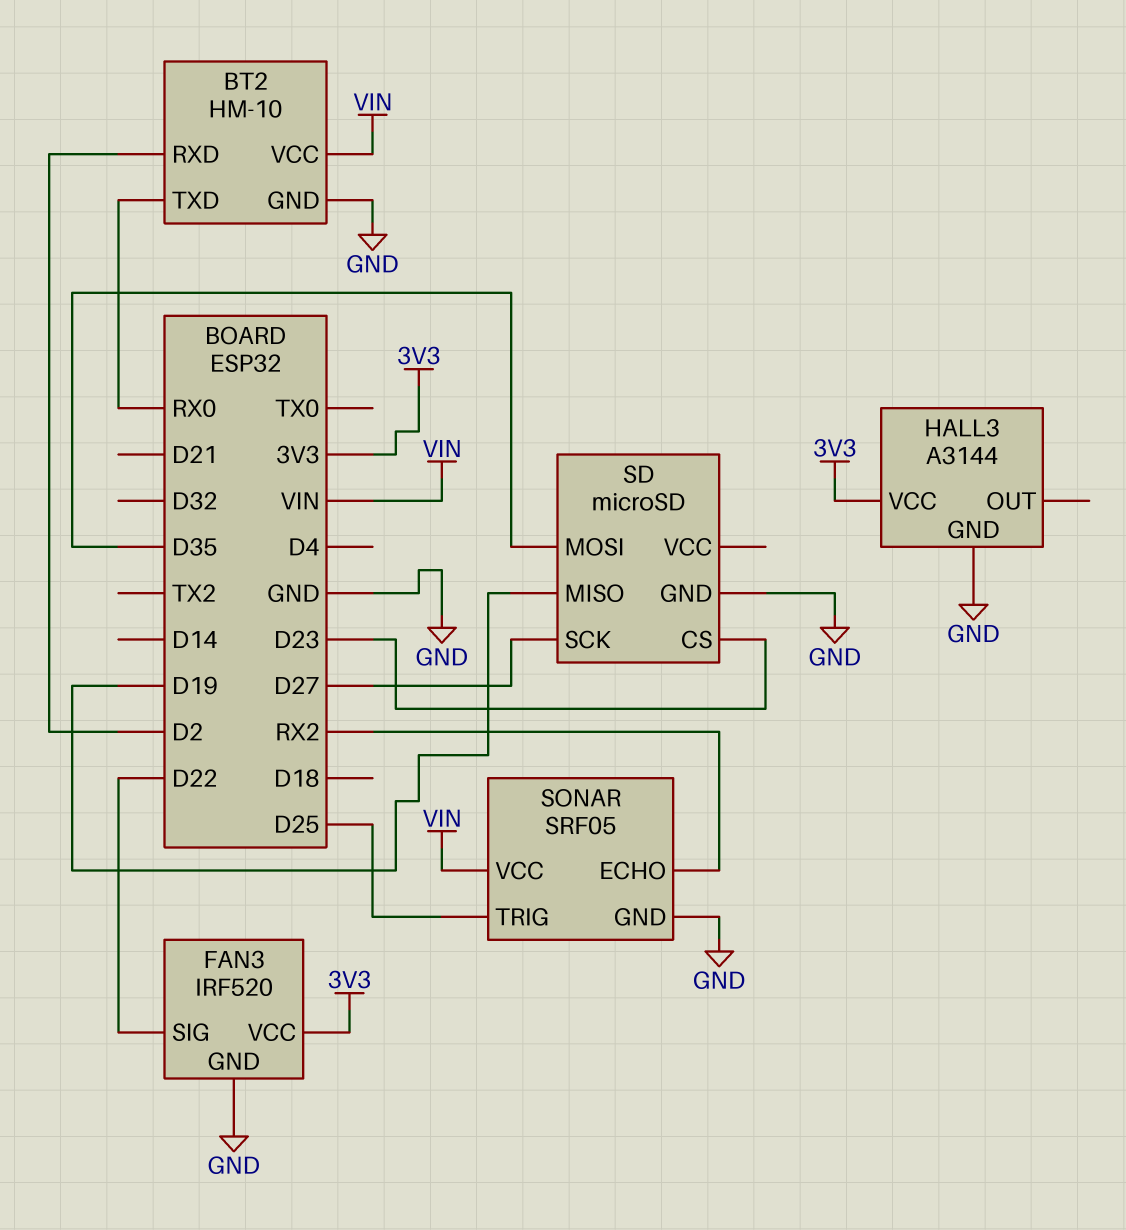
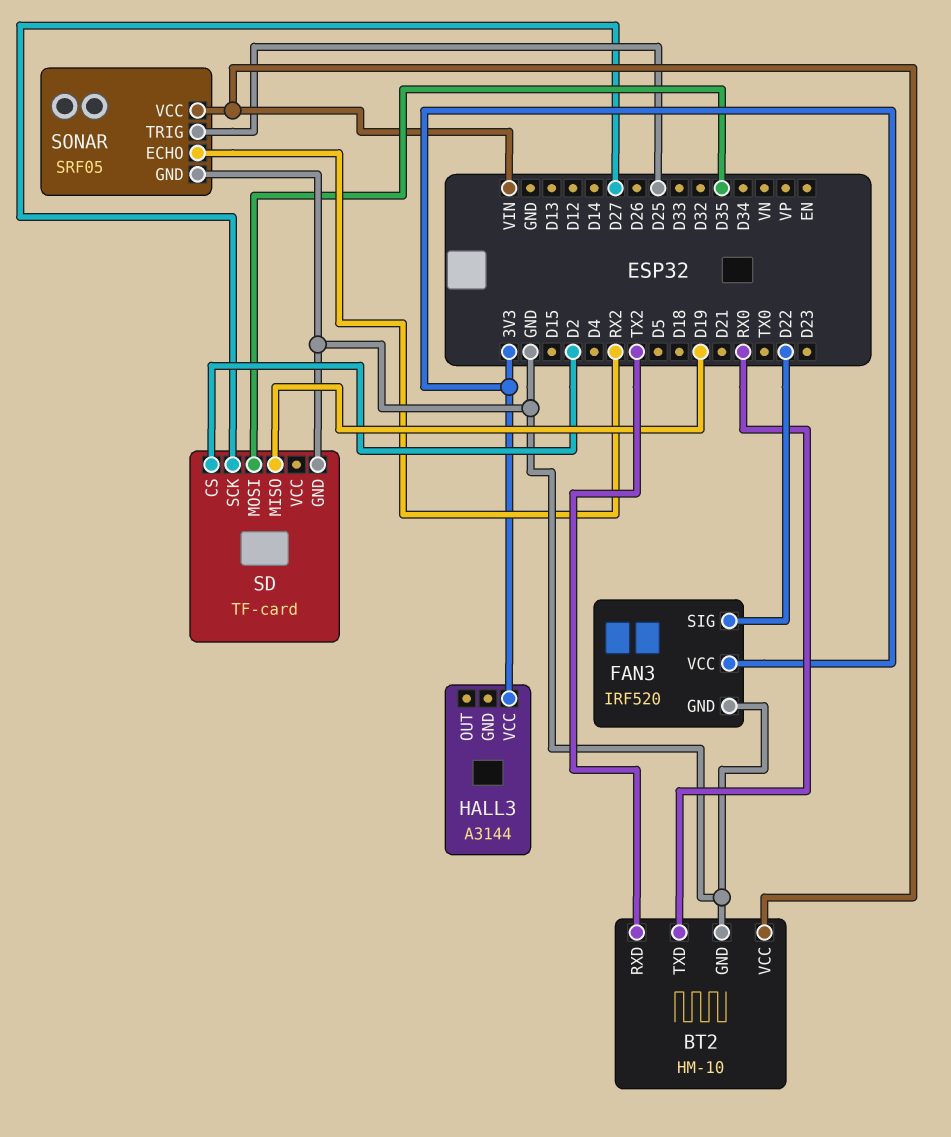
BT2 pin RXD: D2 -> TX2
HALL3 pin GND: GND -> none
SD: microSD -> TF-card
SD pin CS: D23 -> D2

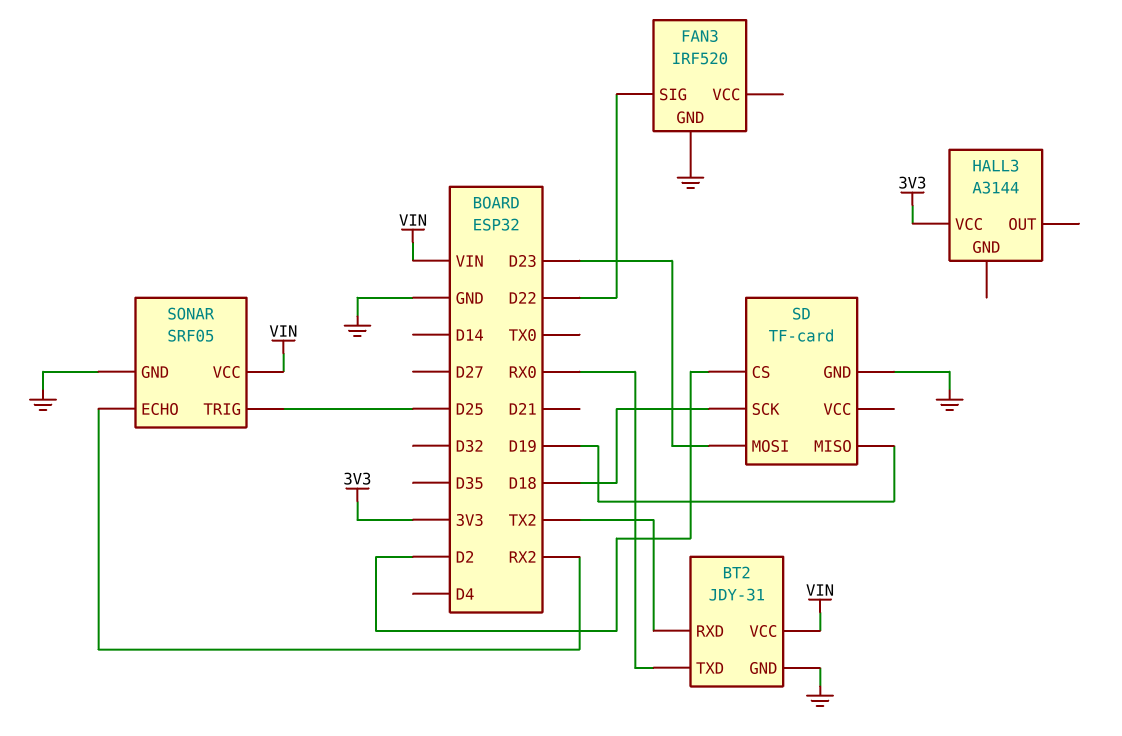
BT2: HM-10 -> JDY-31
FAN3 pin VCC: 3V3 -> none
SD pin MOSI: D35 -> D23
SD pin SCK: D27 -> D18

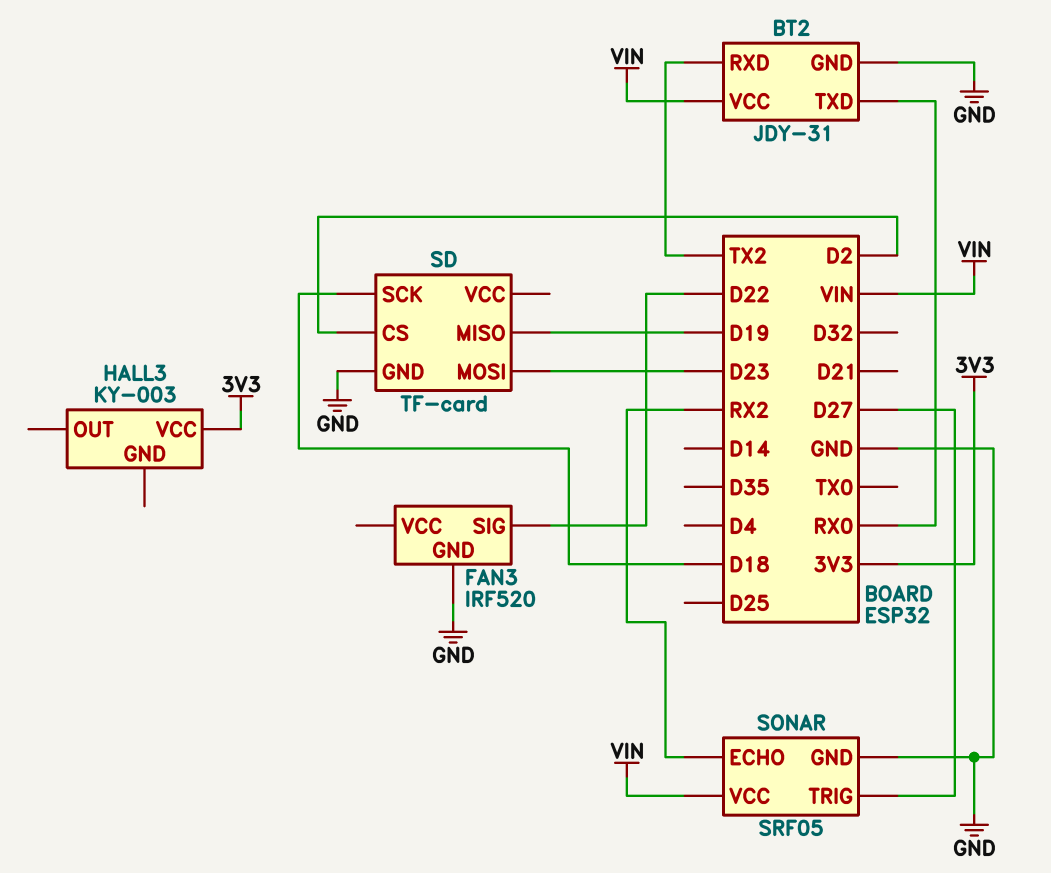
HALL3: A3144 -> KY-003
SONAR pin TRIG: D25 -> D27

